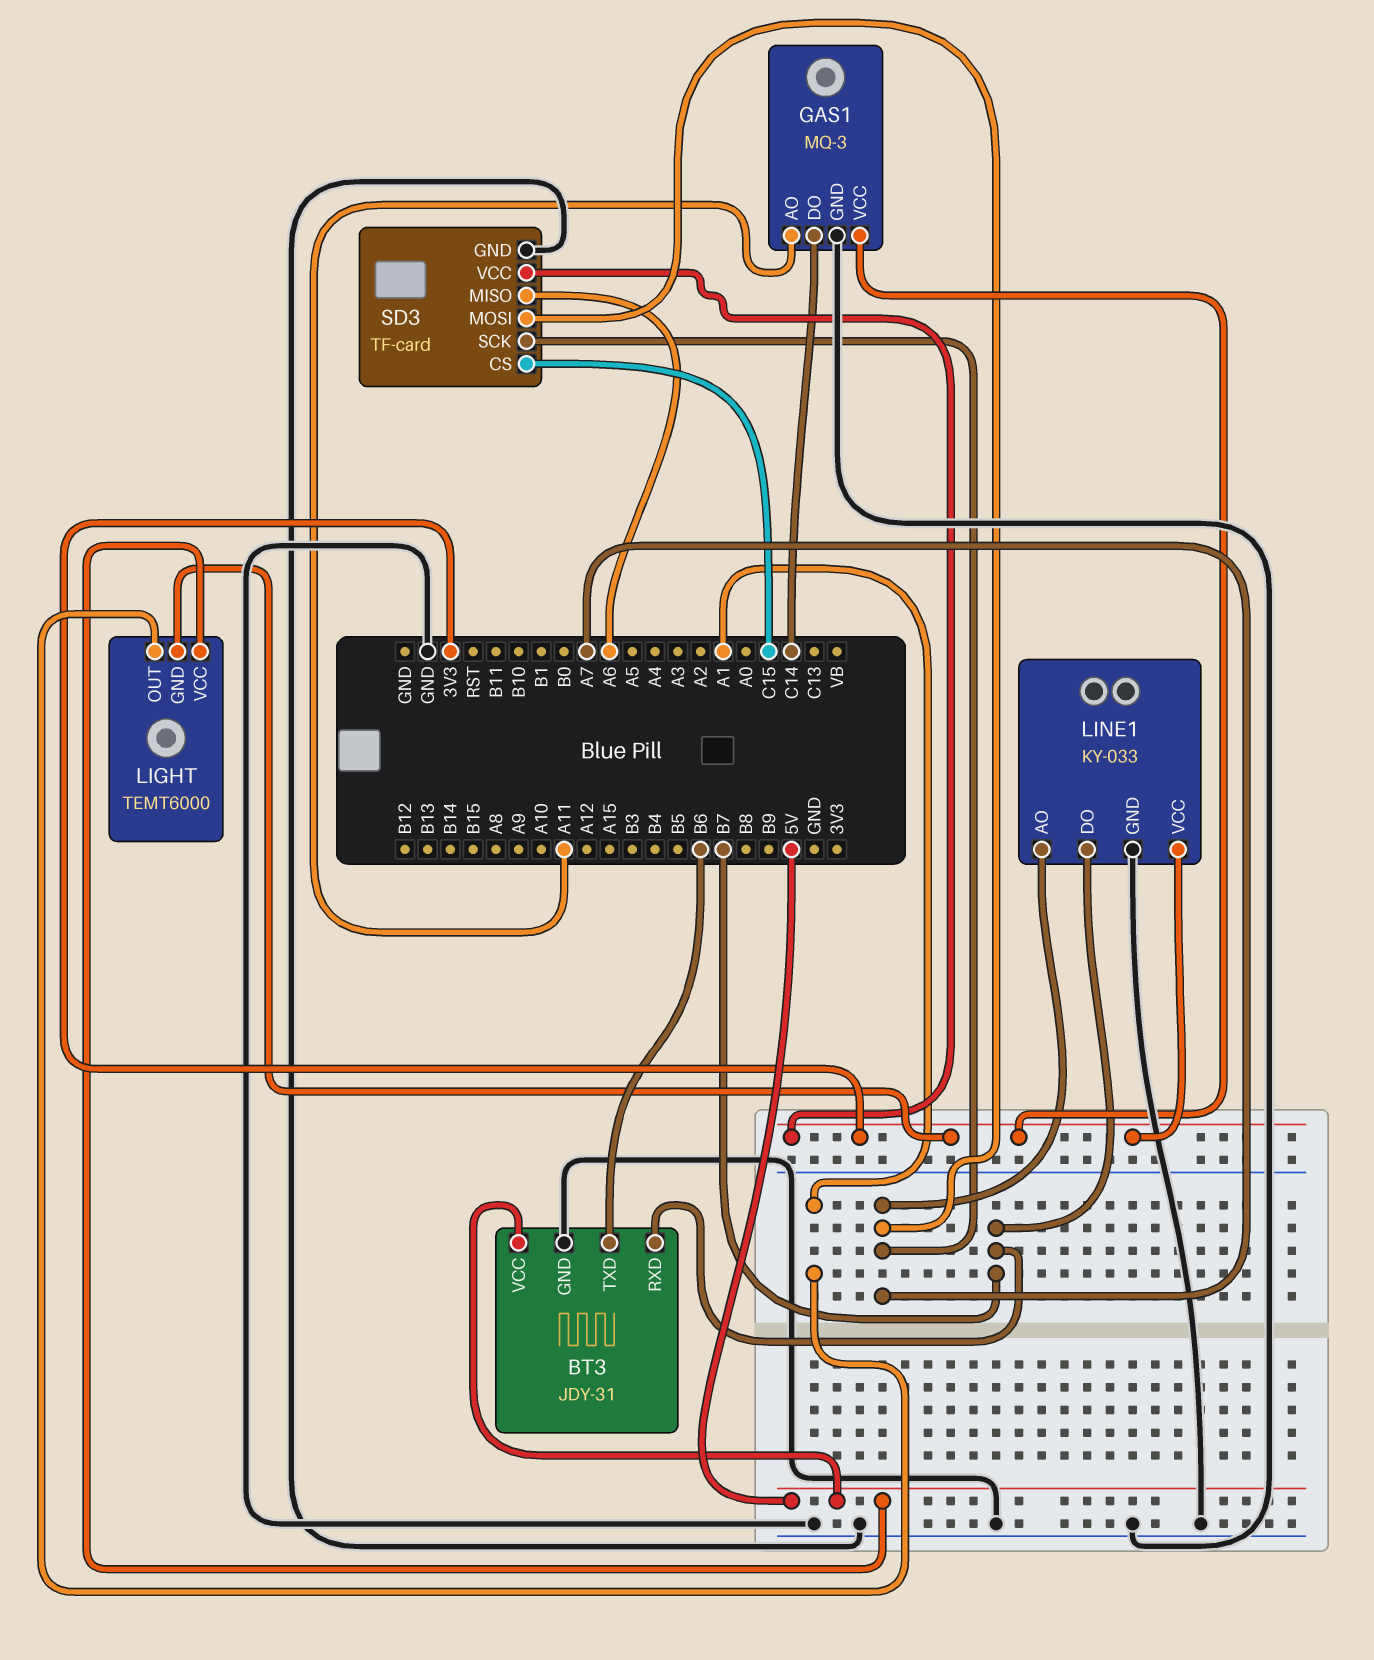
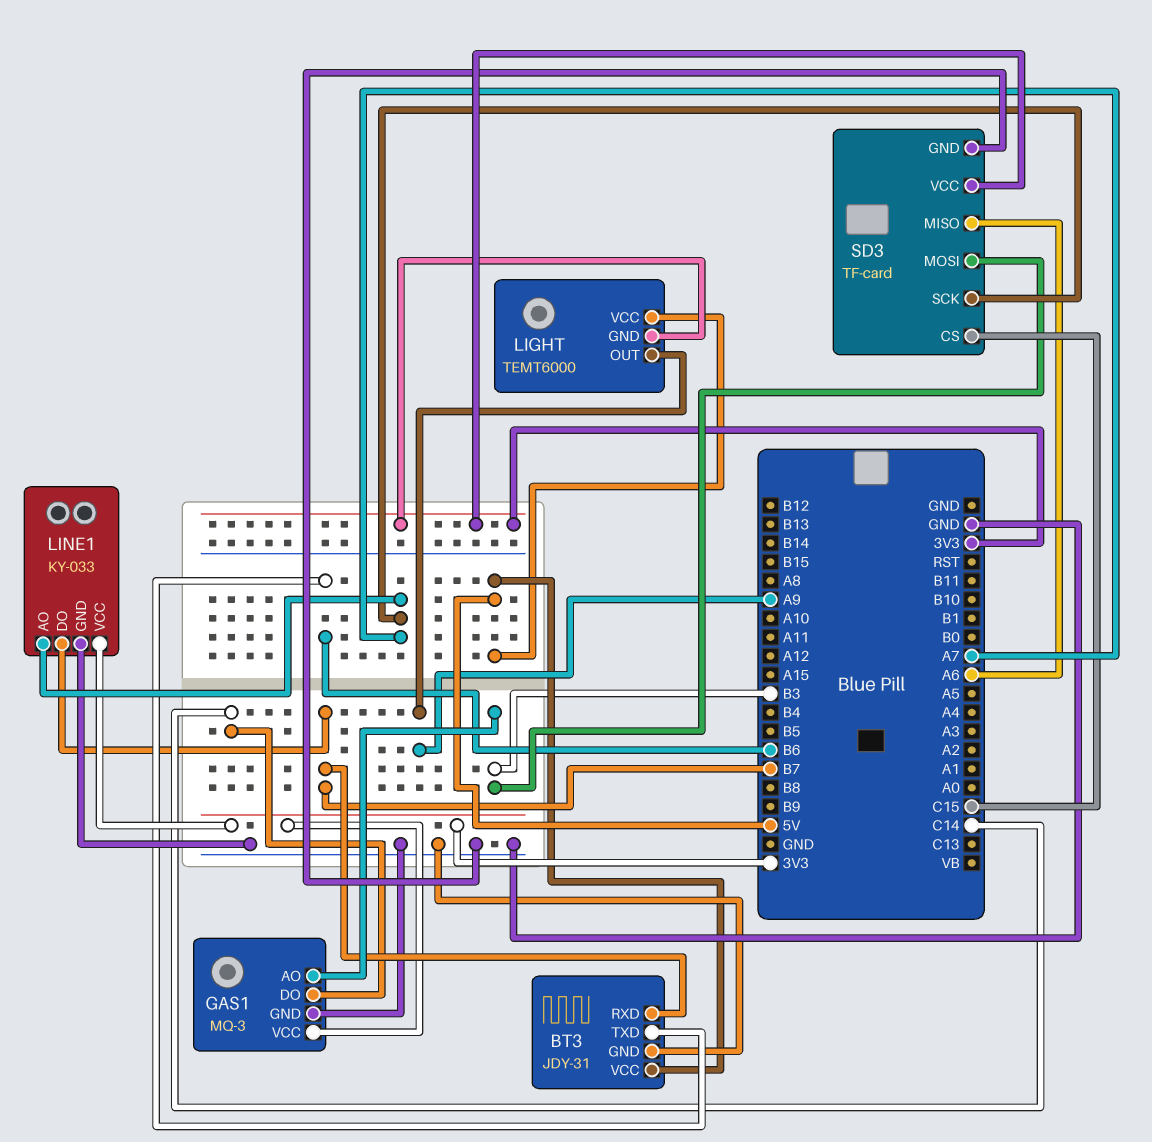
GAS1 pin AO: A11 -> B3
LIGHT pin OUT: A1 -> A9
SD3 pin MOSI: A7 -> B3

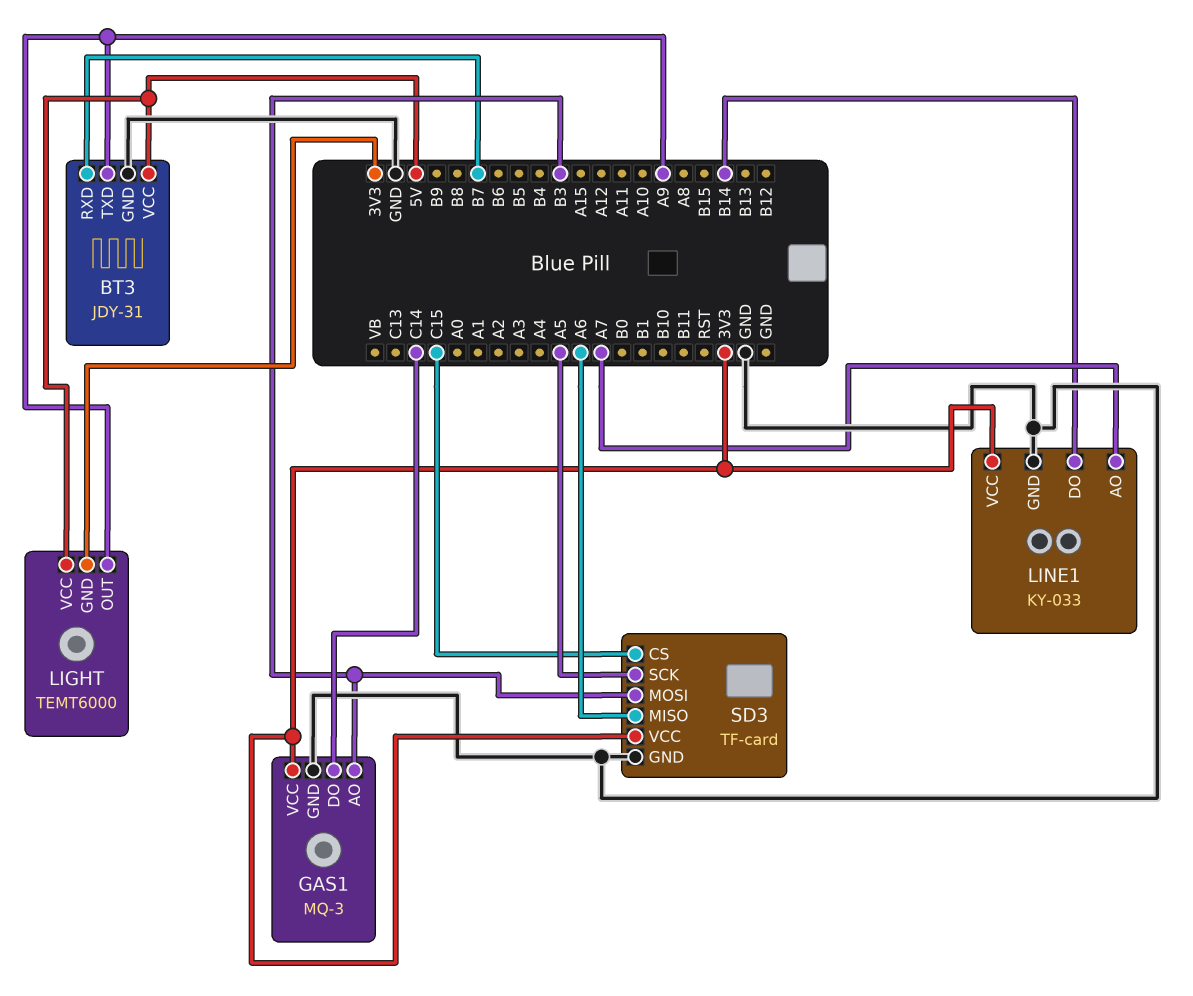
BT3 pin TXD: B6 -> A9
LINE1 pin DO: B7 -> B14
SD3 pin SCK: A7 -> A5

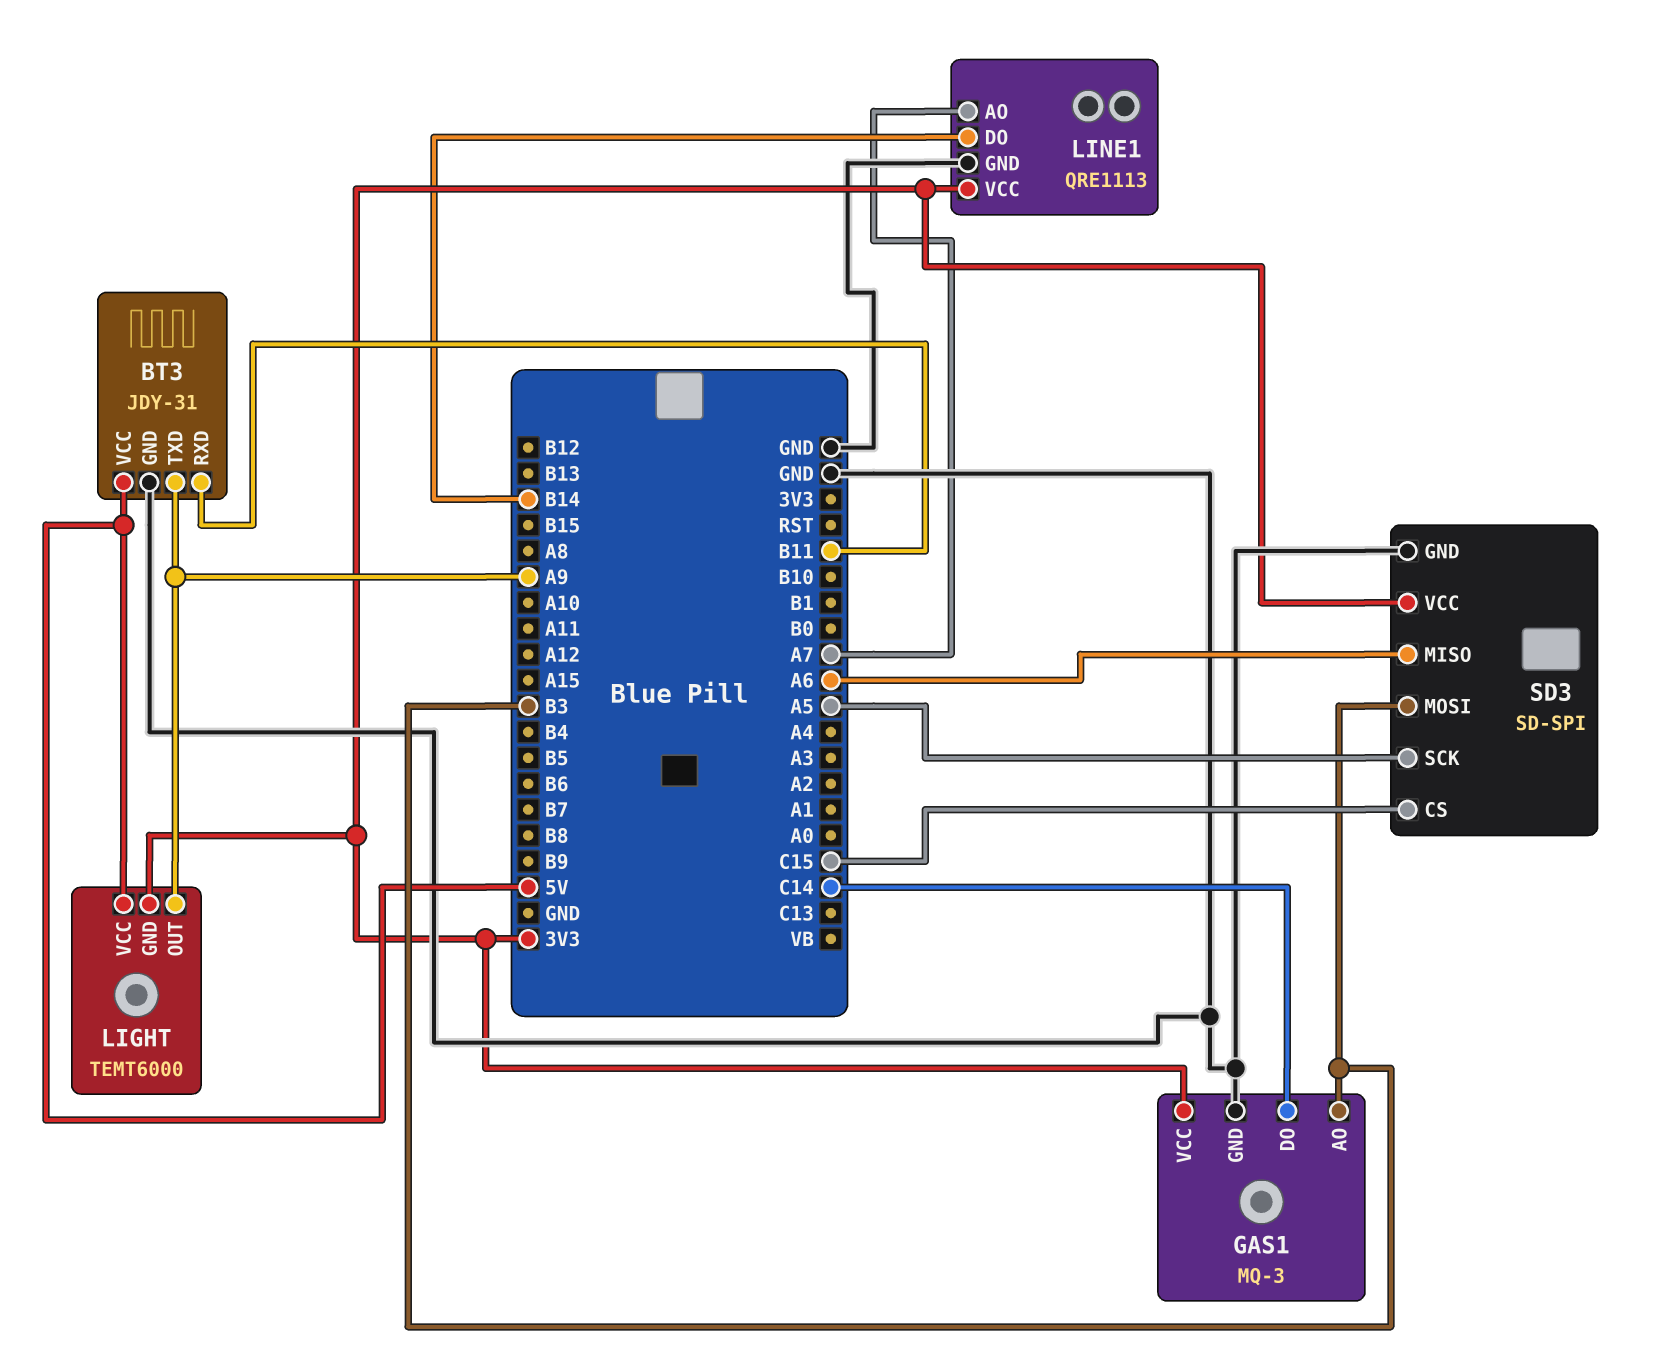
BT3 pin RXD: B7 -> B11
LINE1: KY-033 -> QRE1113
SD3: TF-card -> SD-SPI

